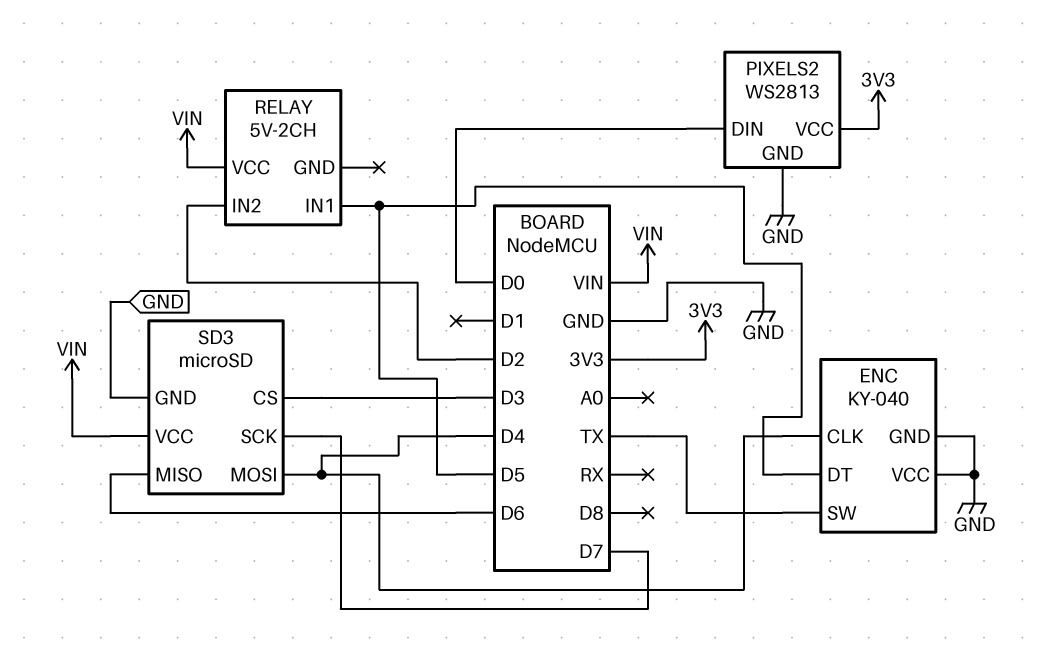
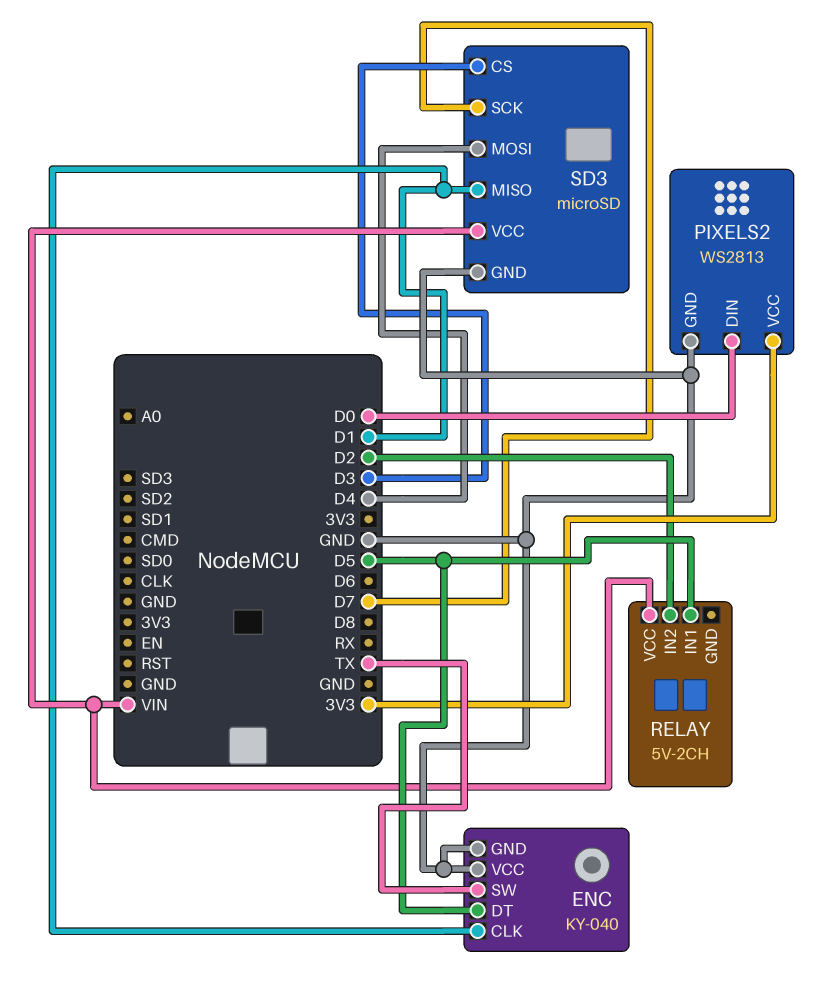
ENC pin CLK: D4 -> D1
SD3 pin MISO: D6 -> D1

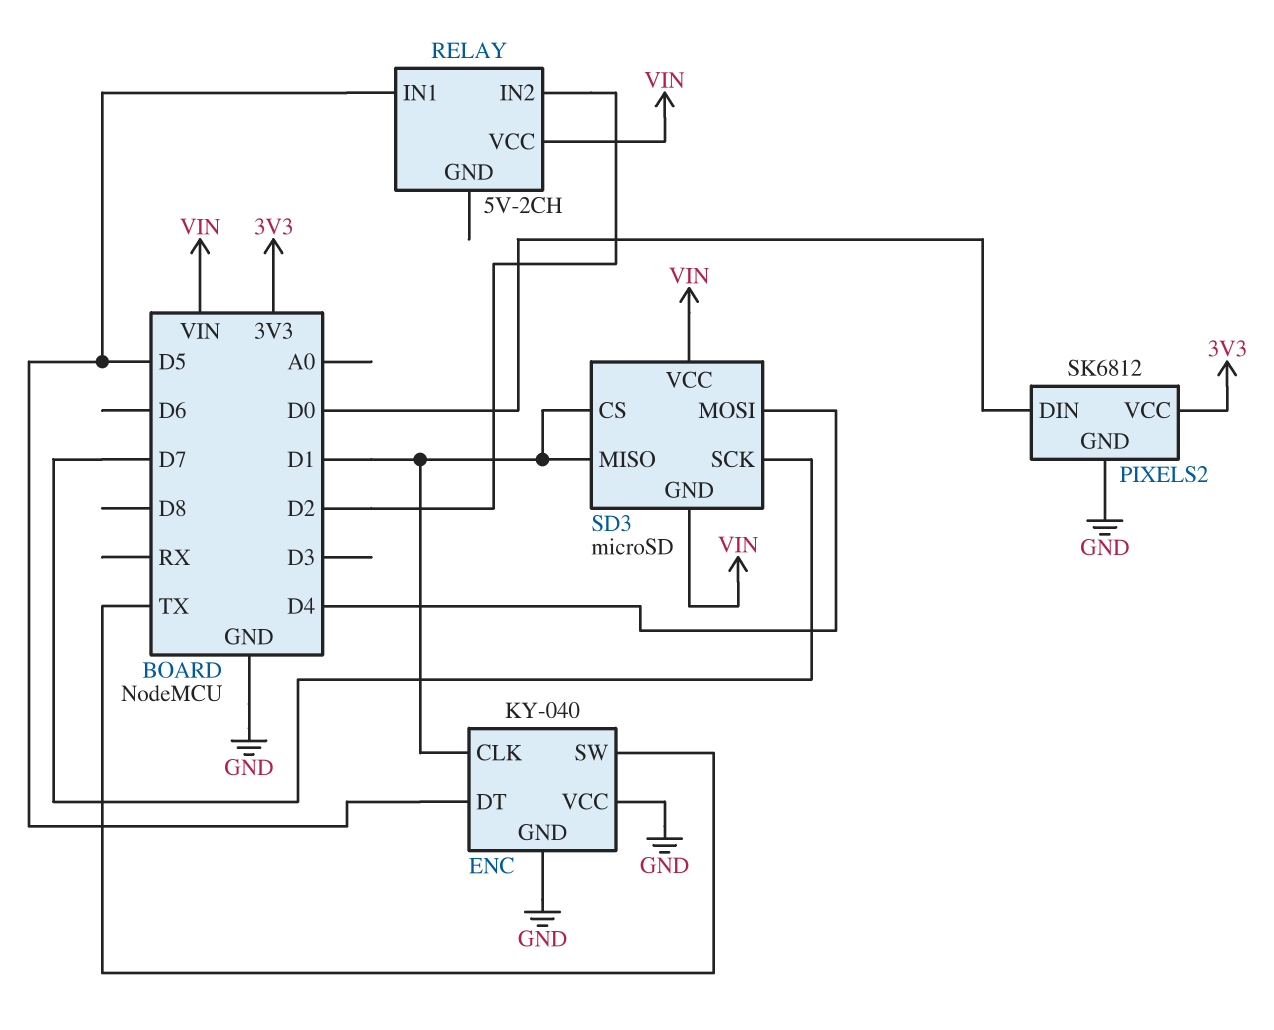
PIXELS2: WS2813 -> SK6812
SD3 pin CS: D3 -> D1
SD3 pin GND: GND -> VIN

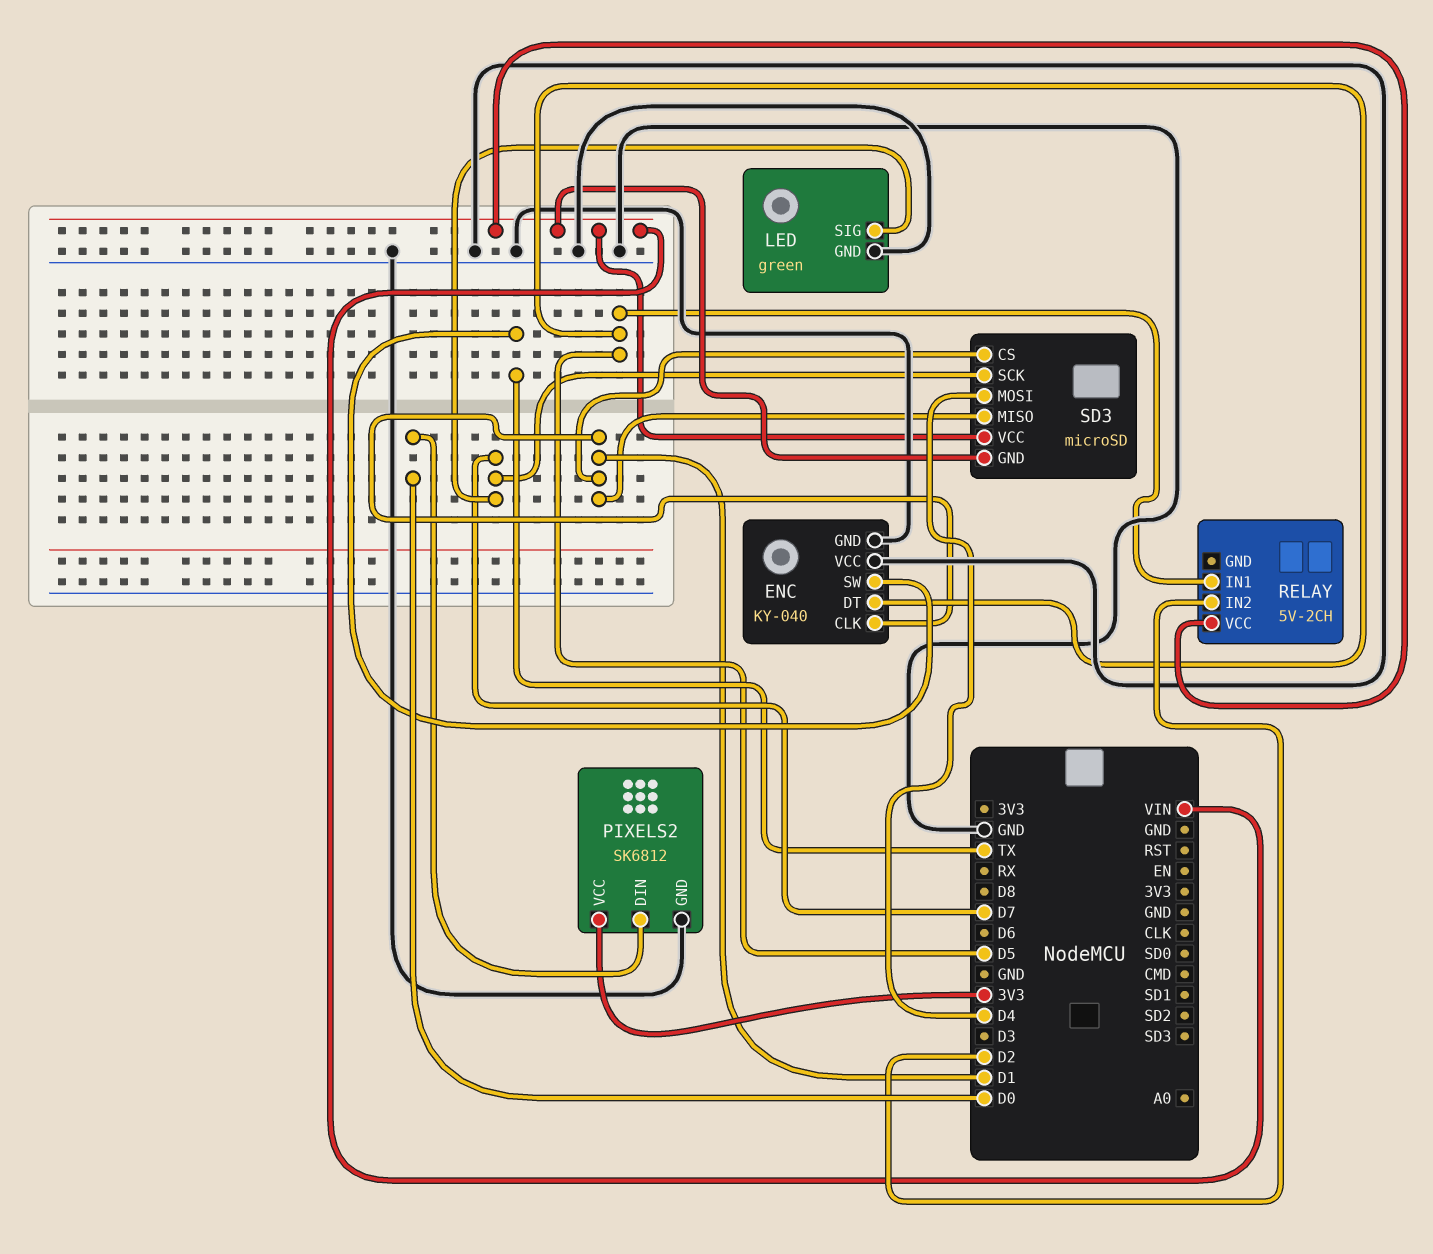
LED: none -> green
LED pin GND: none -> GND
LED pin SIG: none -> D7

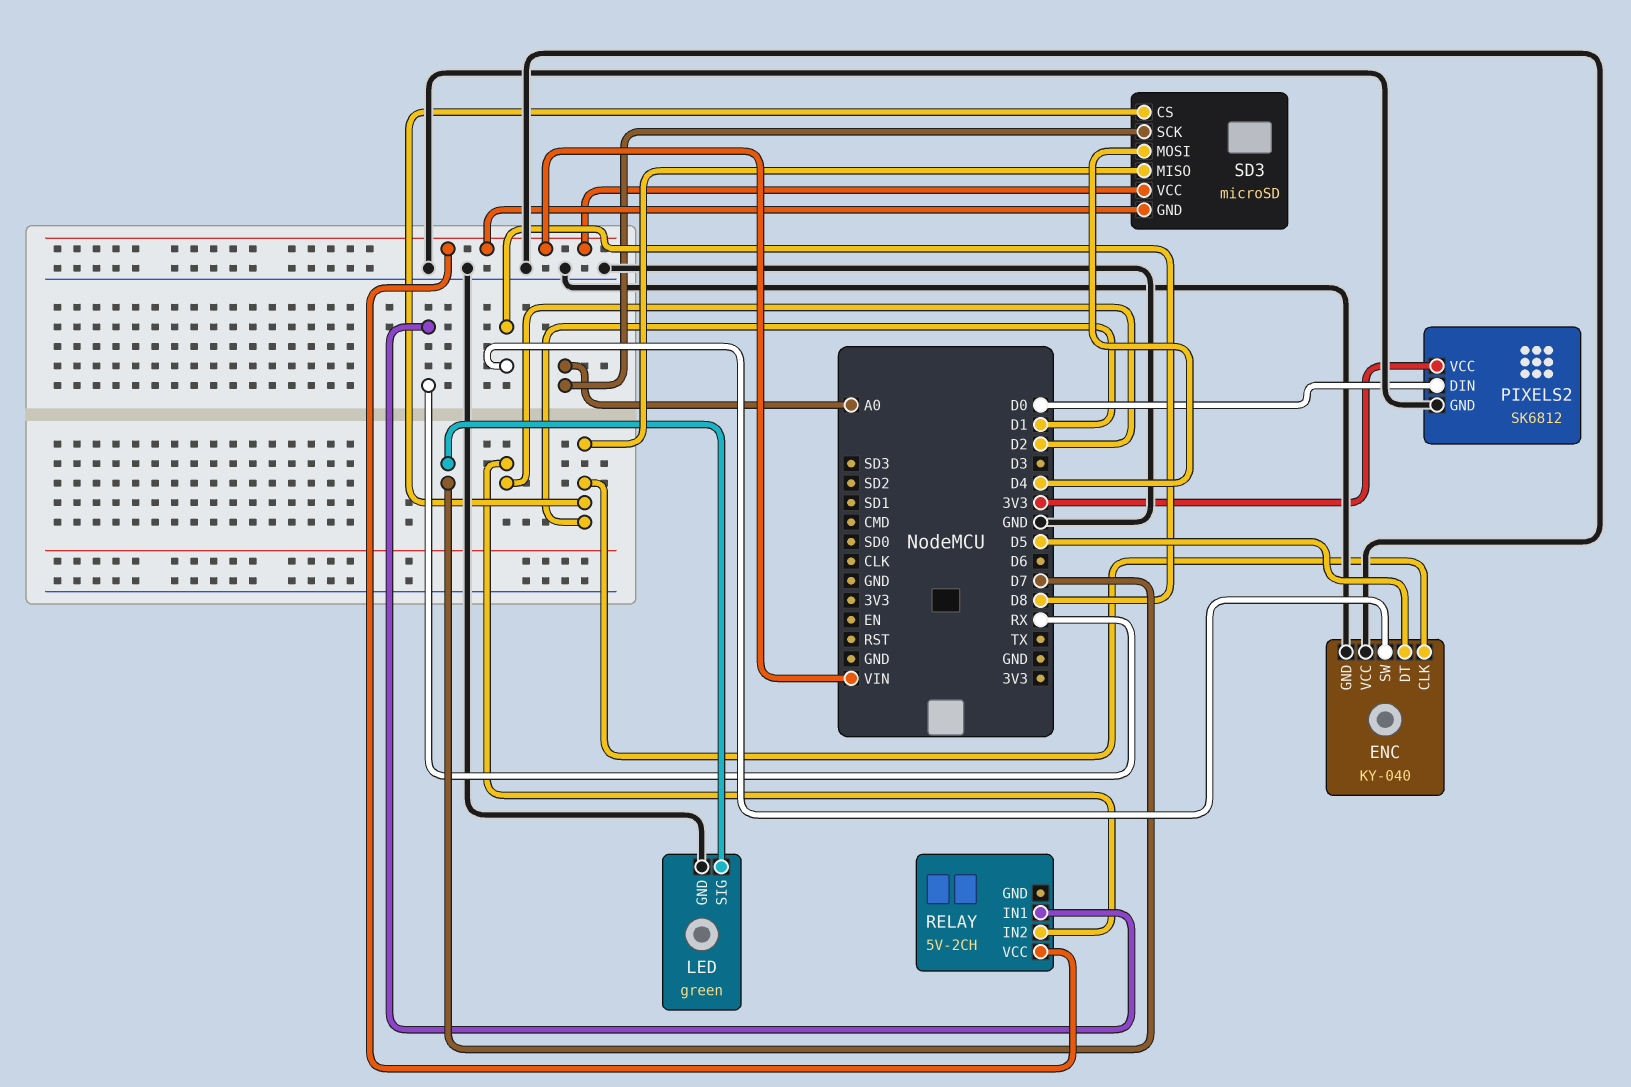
ENC pin SW: TX -> D8
RELAY pin IN1: D5 -> RX
SD3 pin SCK: D7 -> A0

